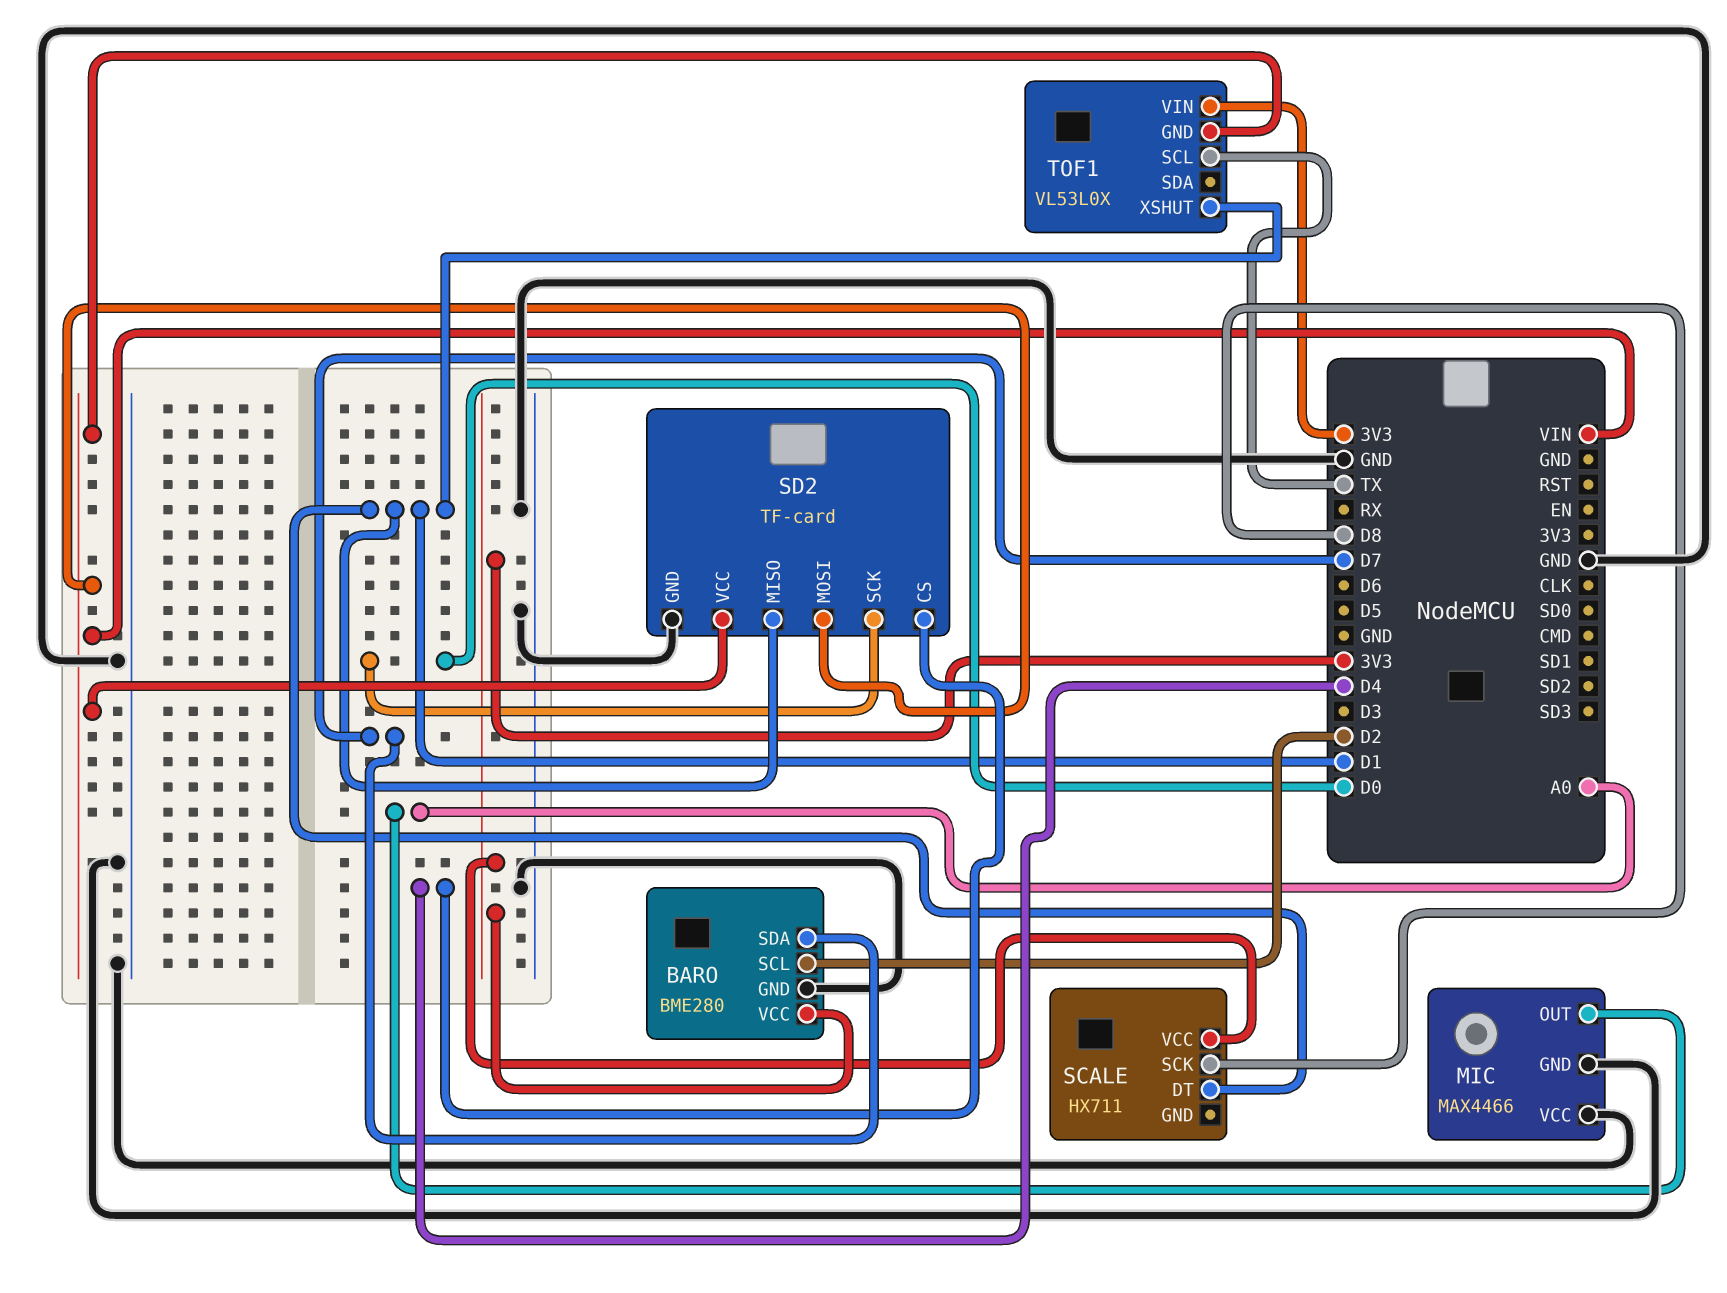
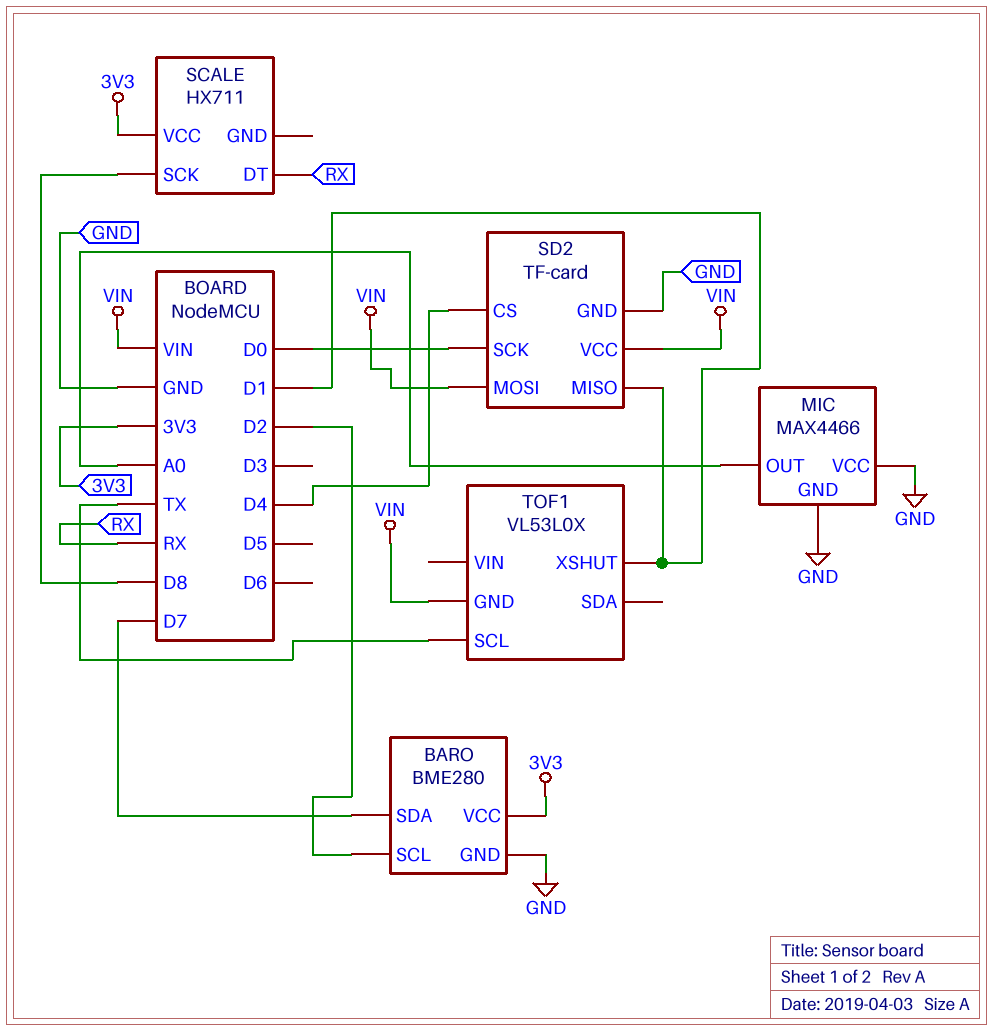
SCALE pin DT: D1 -> RX
TOF1 pin VIN: 3V3 -> none

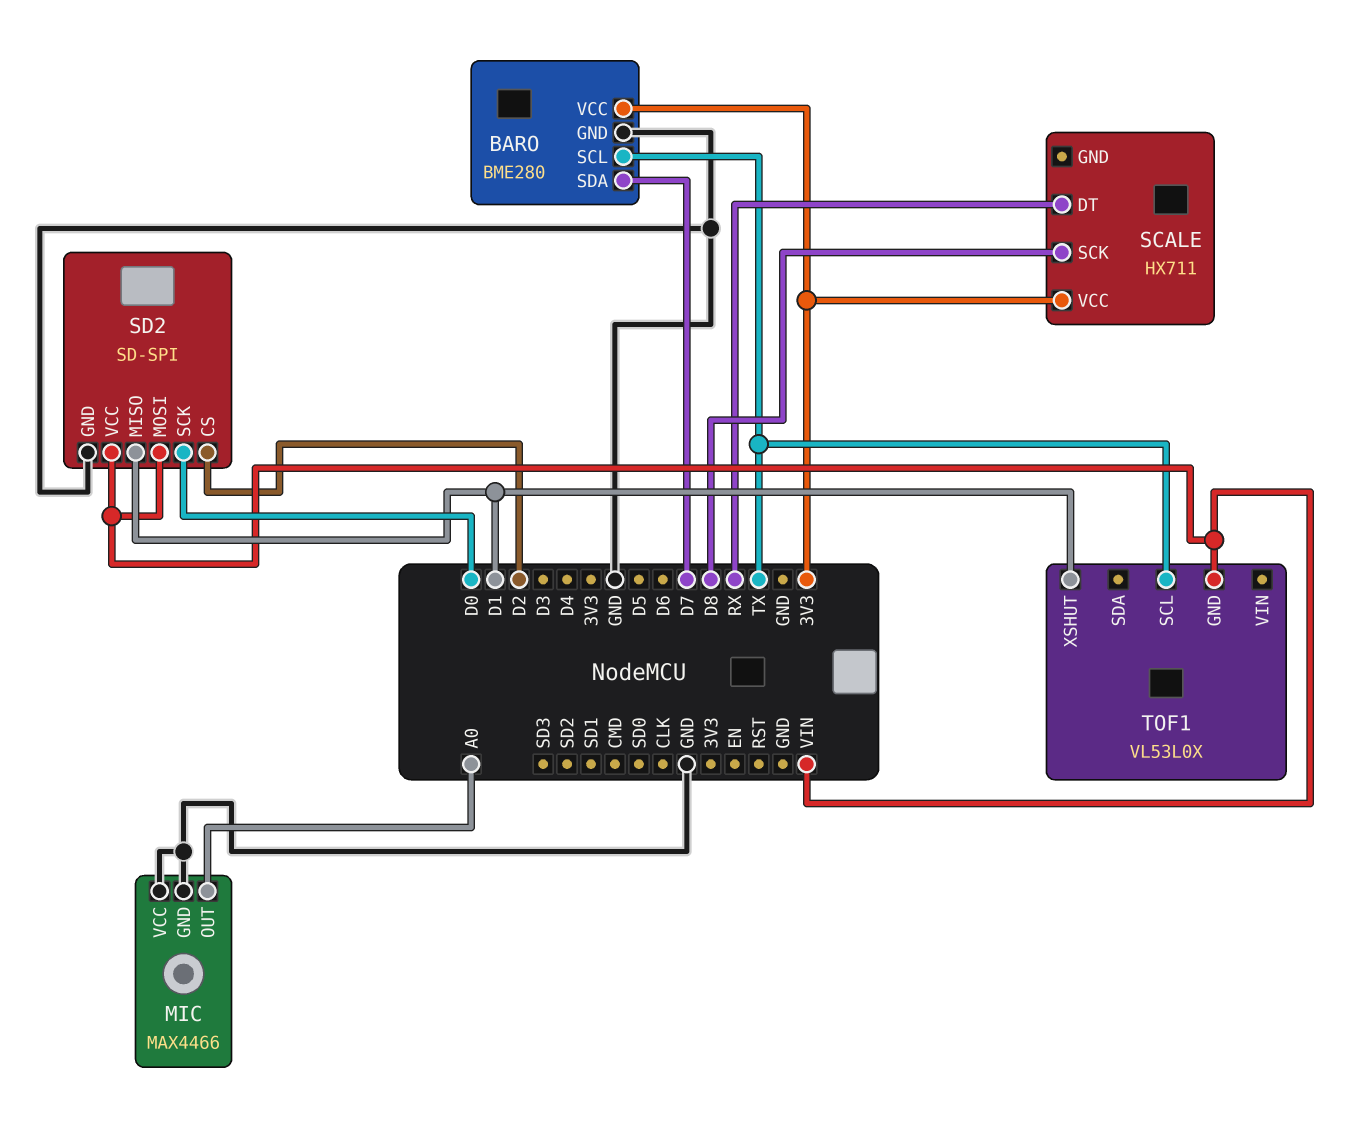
BARO pin SCL: D2 -> TX
SD2: TF-card -> SD-SPI
SD2 pin CS: D4 -> D2

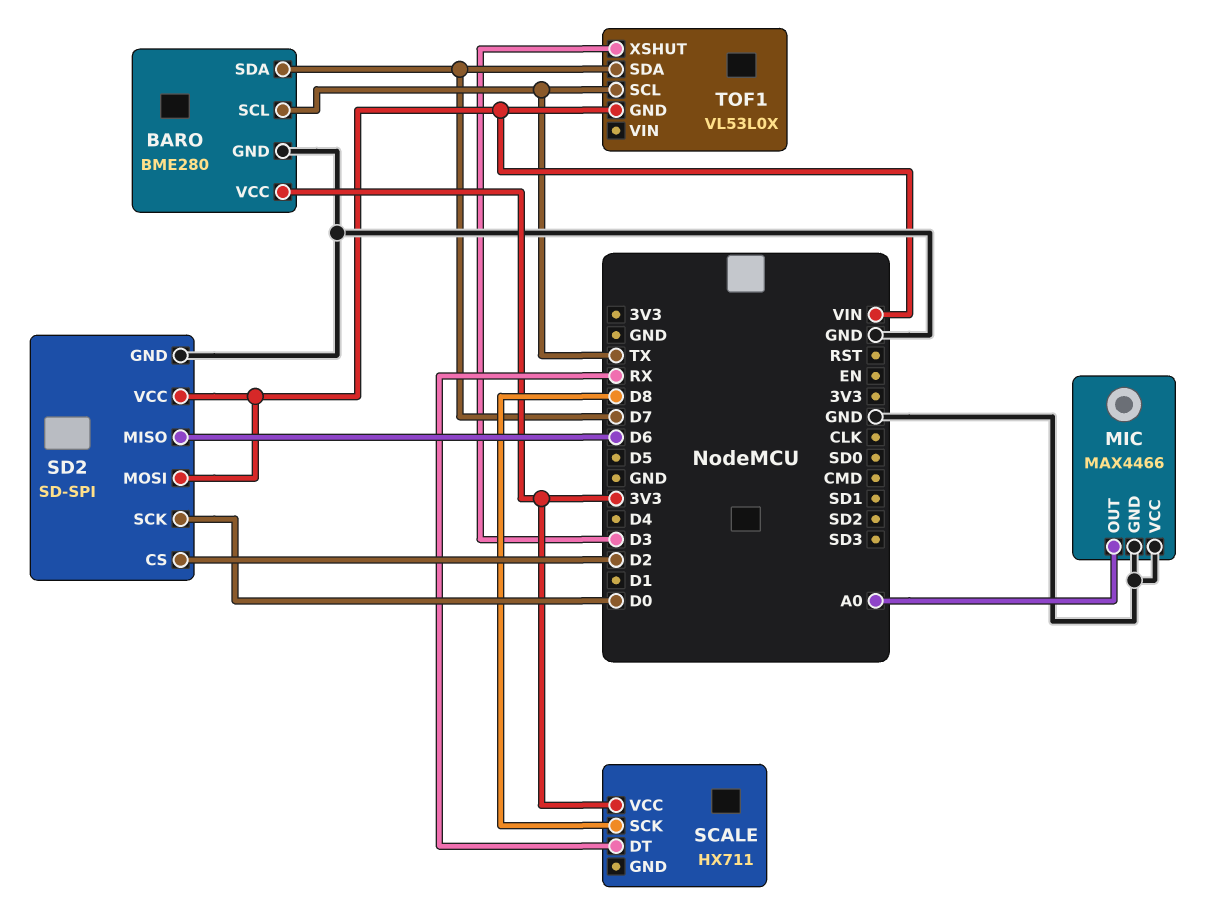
SD2 pin MISO: D1 -> D6
TOF1 pin SDA: none -> D7
TOF1 pin XSHUT: D1 -> D3

